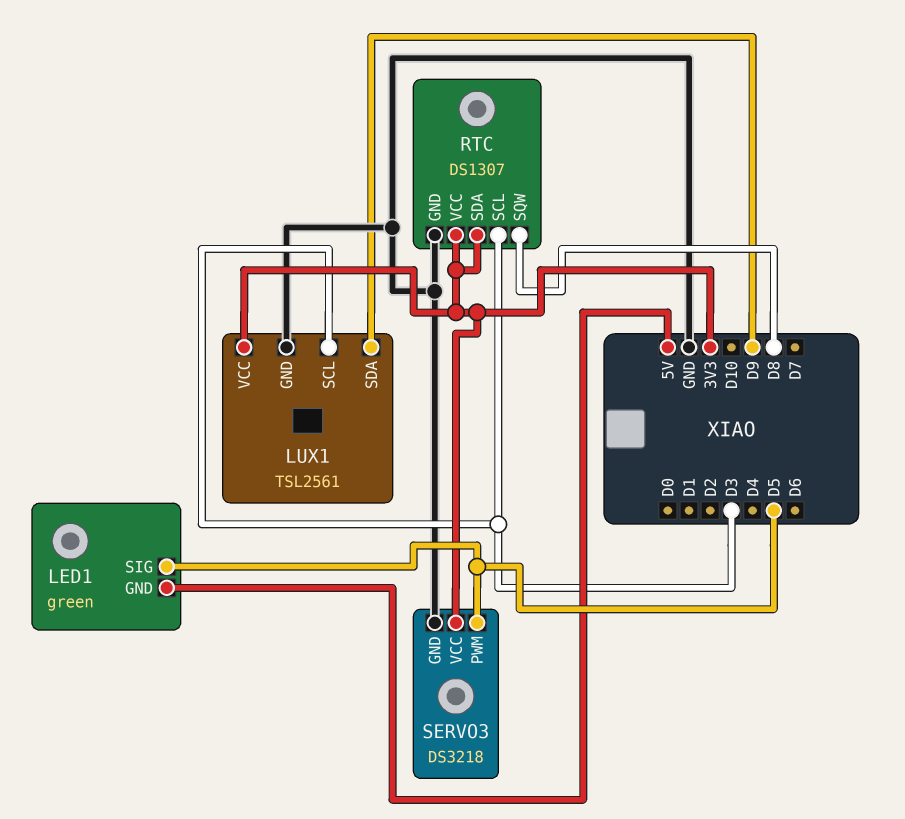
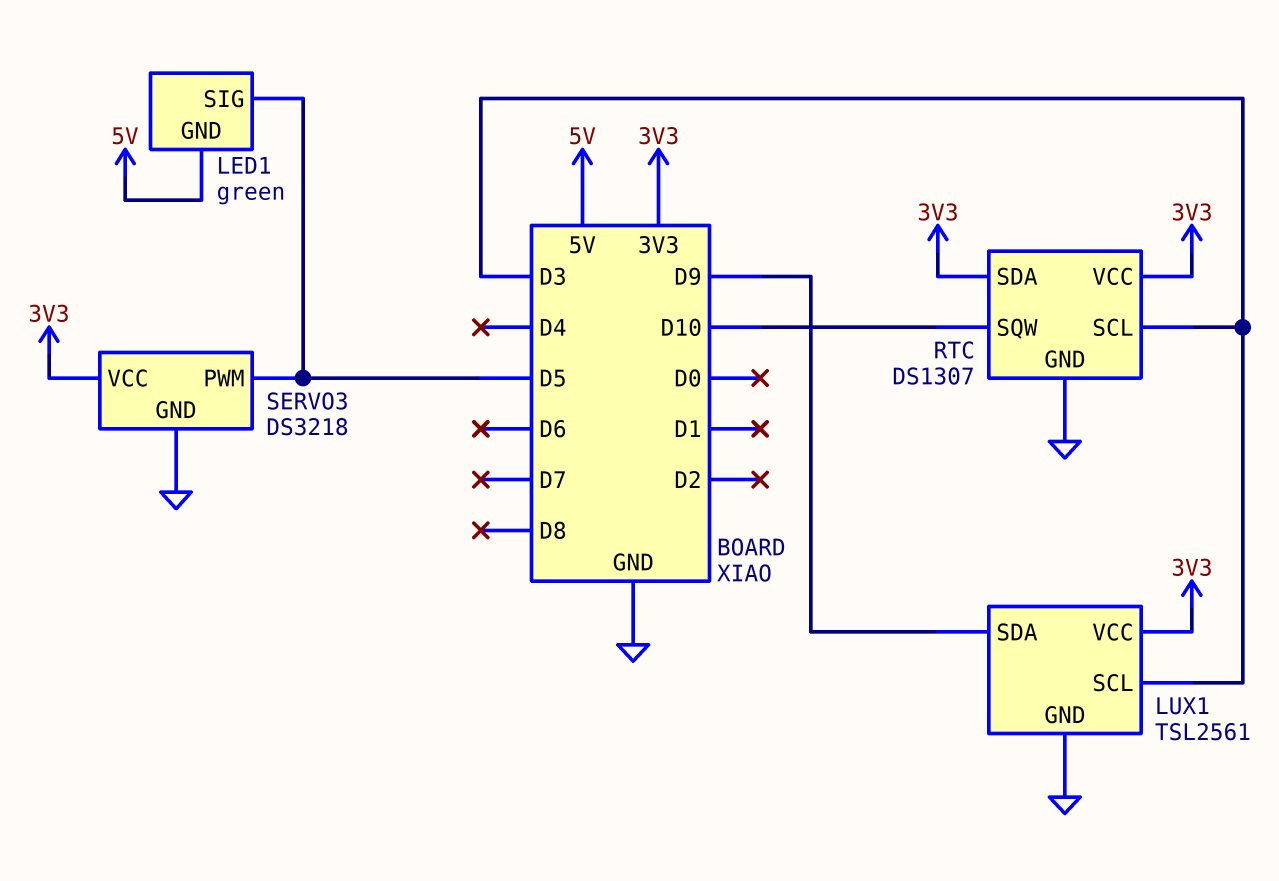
RTC pin SQW: D8 -> D10

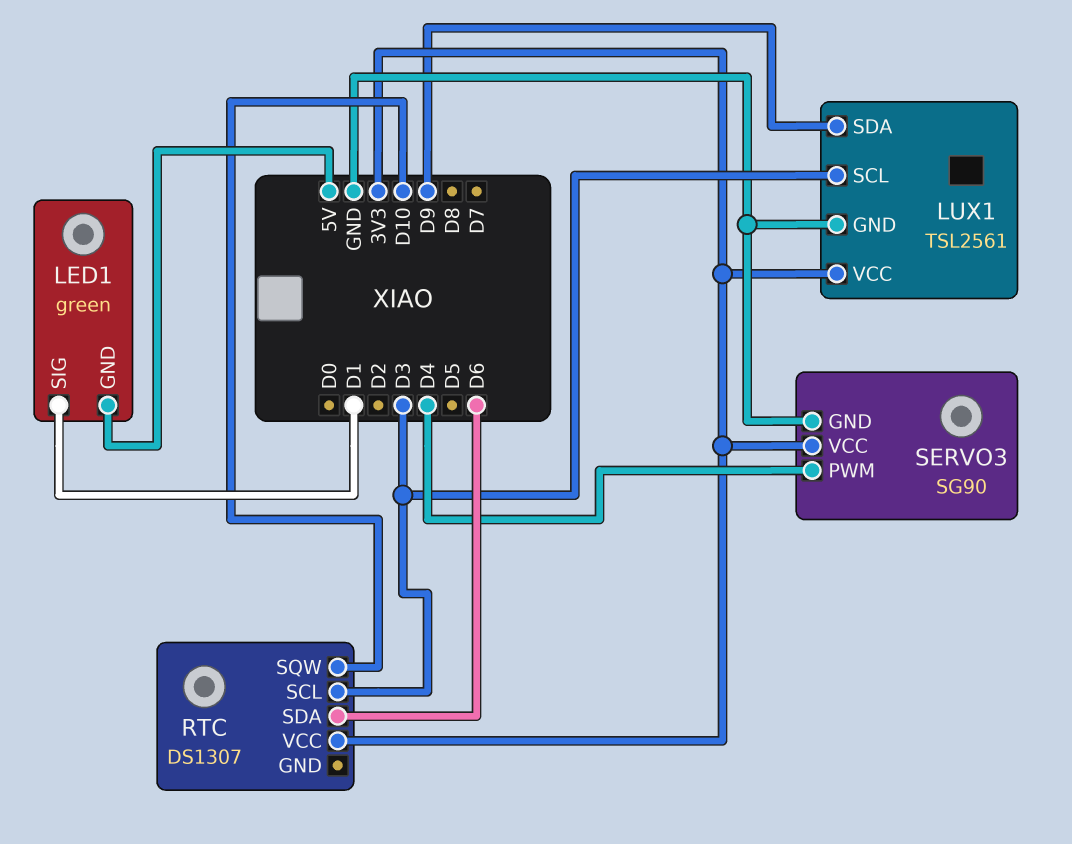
LED1 pin SIG: D5 -> D1
RTC pin GND: GND -> none
RTC pin SDA: 3V3 -> D6
SERVO3: DS3218 -> SG90
SERVO3 pin PWM: D5 -> D4

